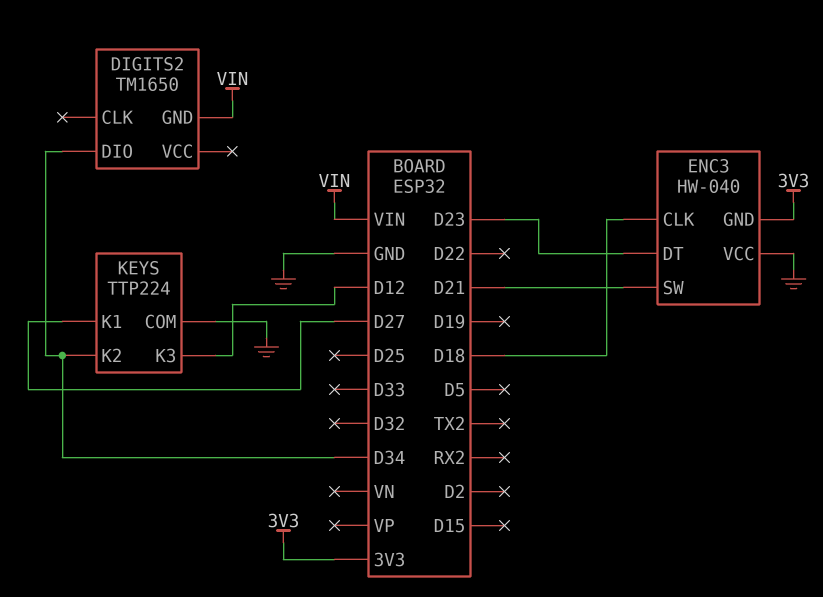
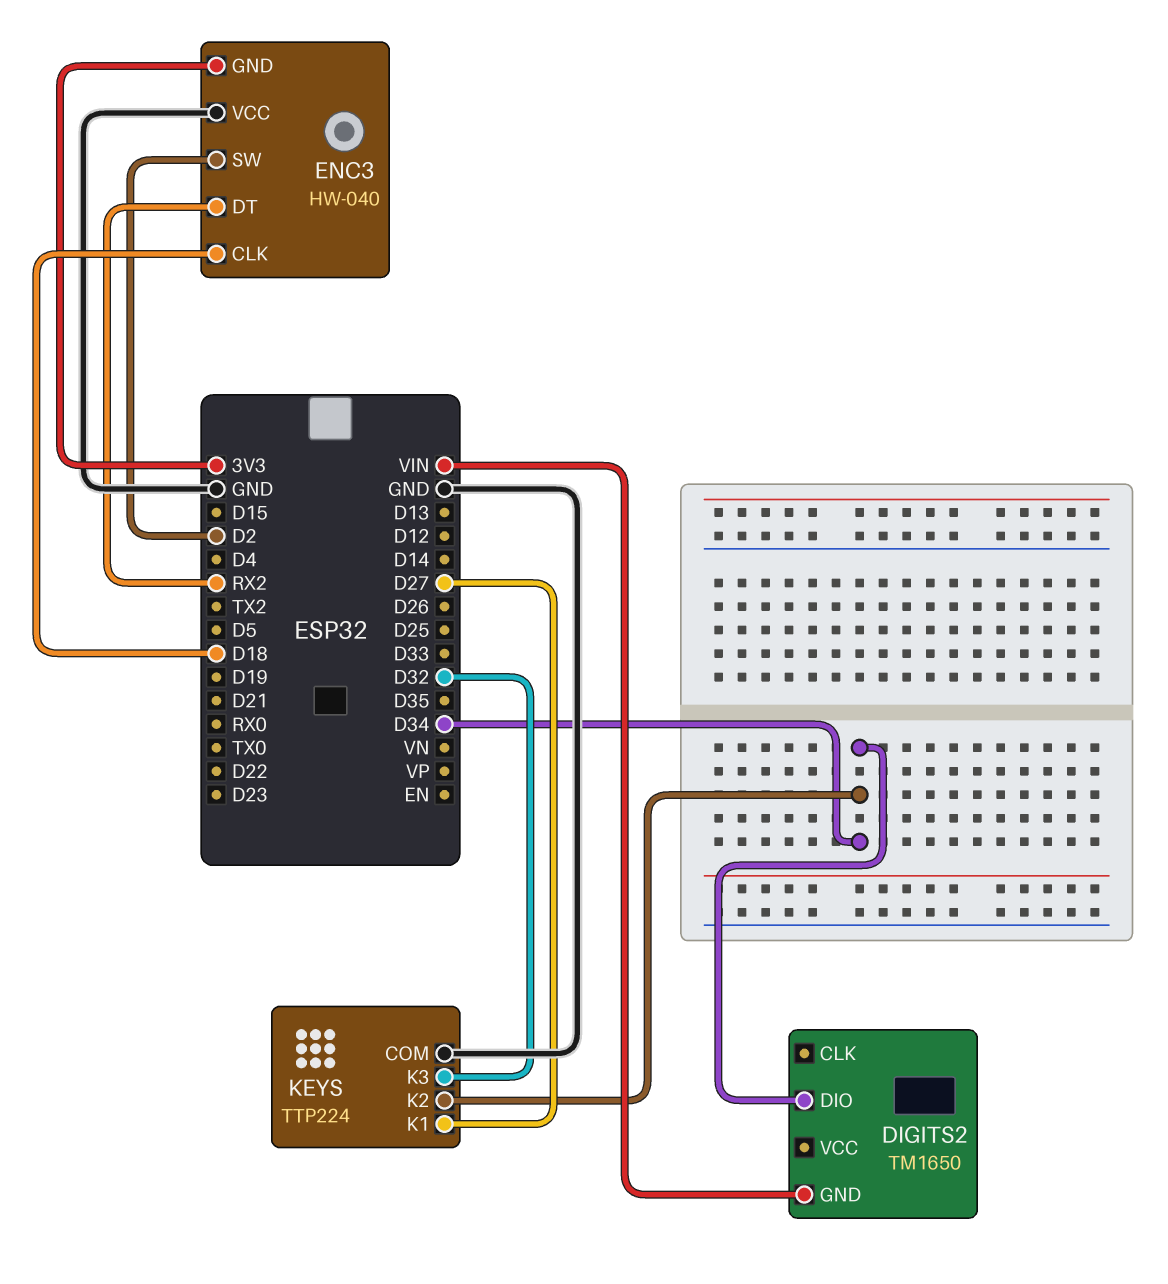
ENC3 pin DT: D23 -> RX2
ENC3 pin SW: D21 -> D2
KEYS pin K3: D12 -> D32

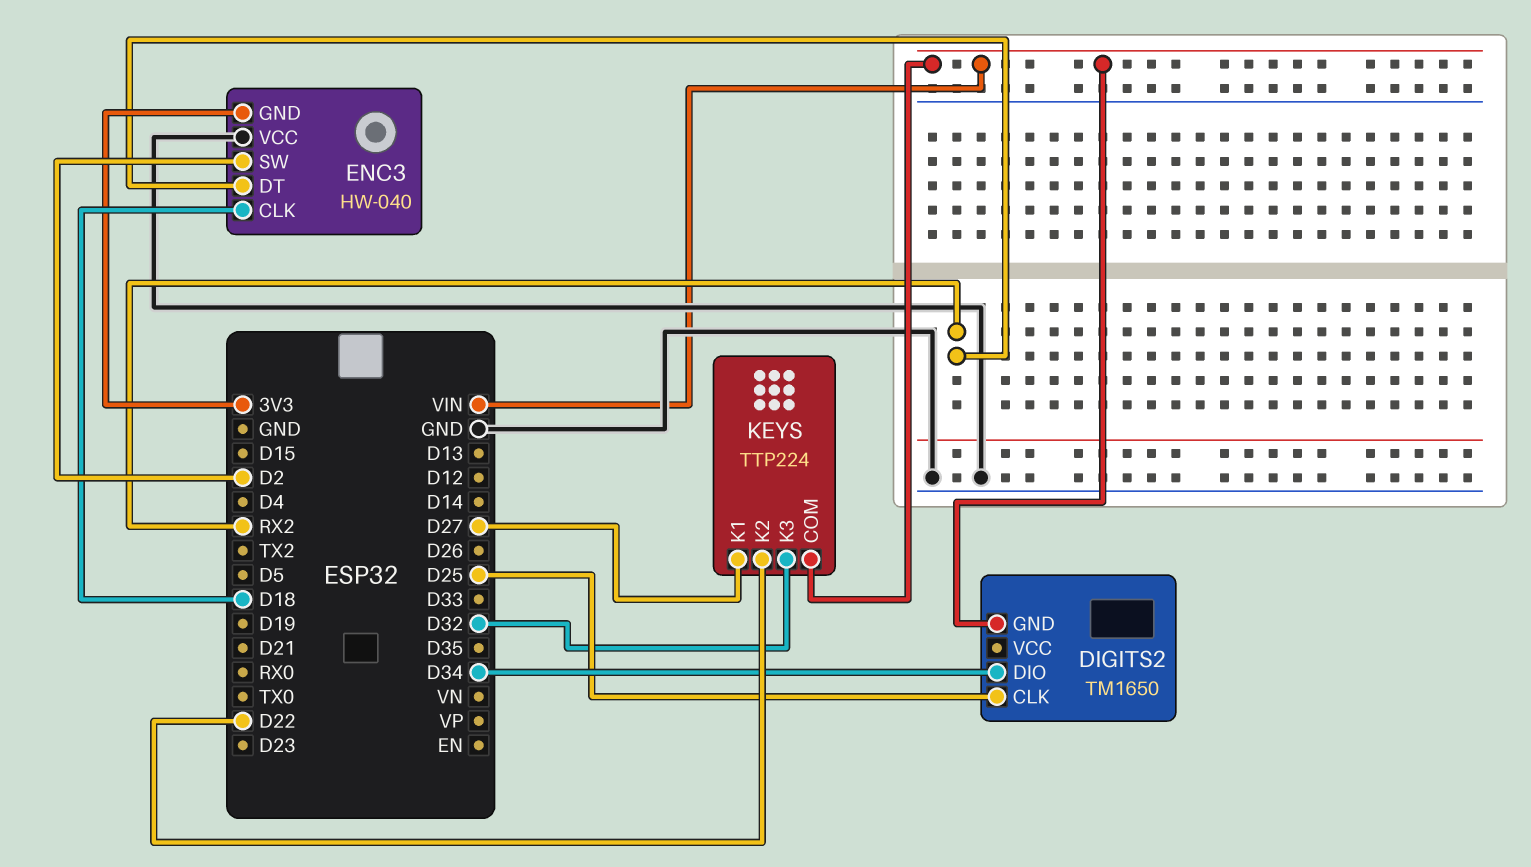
DIGITS2 pin CLK: none -> D25
KEYS pin COM: GND -> VIN
KEYS pin K2: D34 -> D22

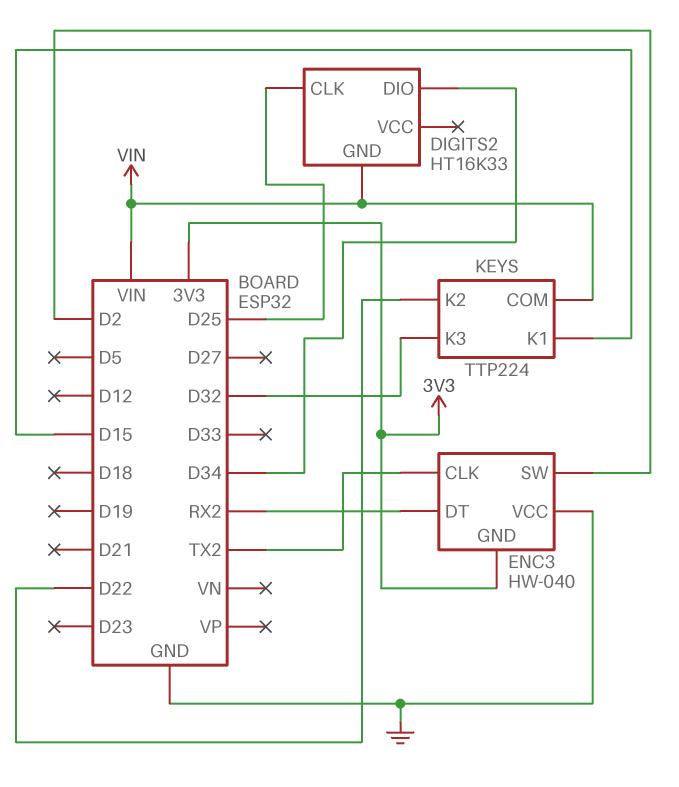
DIGITS2: TM1650 -> HT16K33
ENC3 pin CLK: D18 -> TX2
KEYS pin K1: D27 -> D15

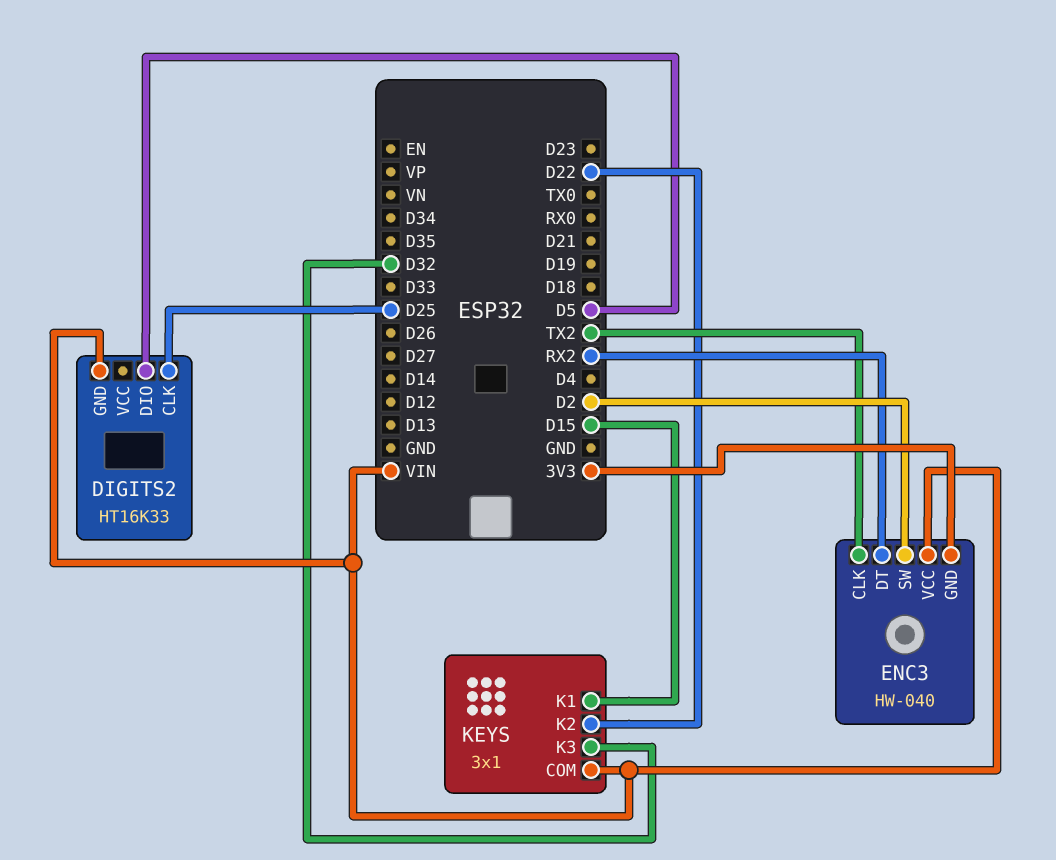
DIGITS2 pin DIO: D34 -> D5
ENC3 pin VCC: GND -> VIN
KEYS: TTP224 -> 3x1

